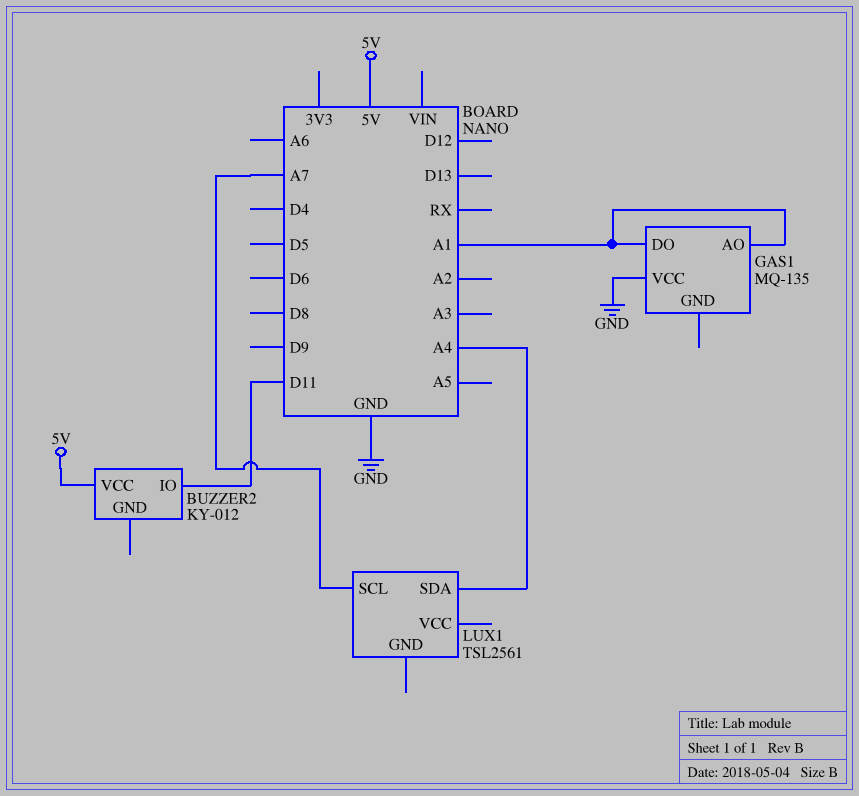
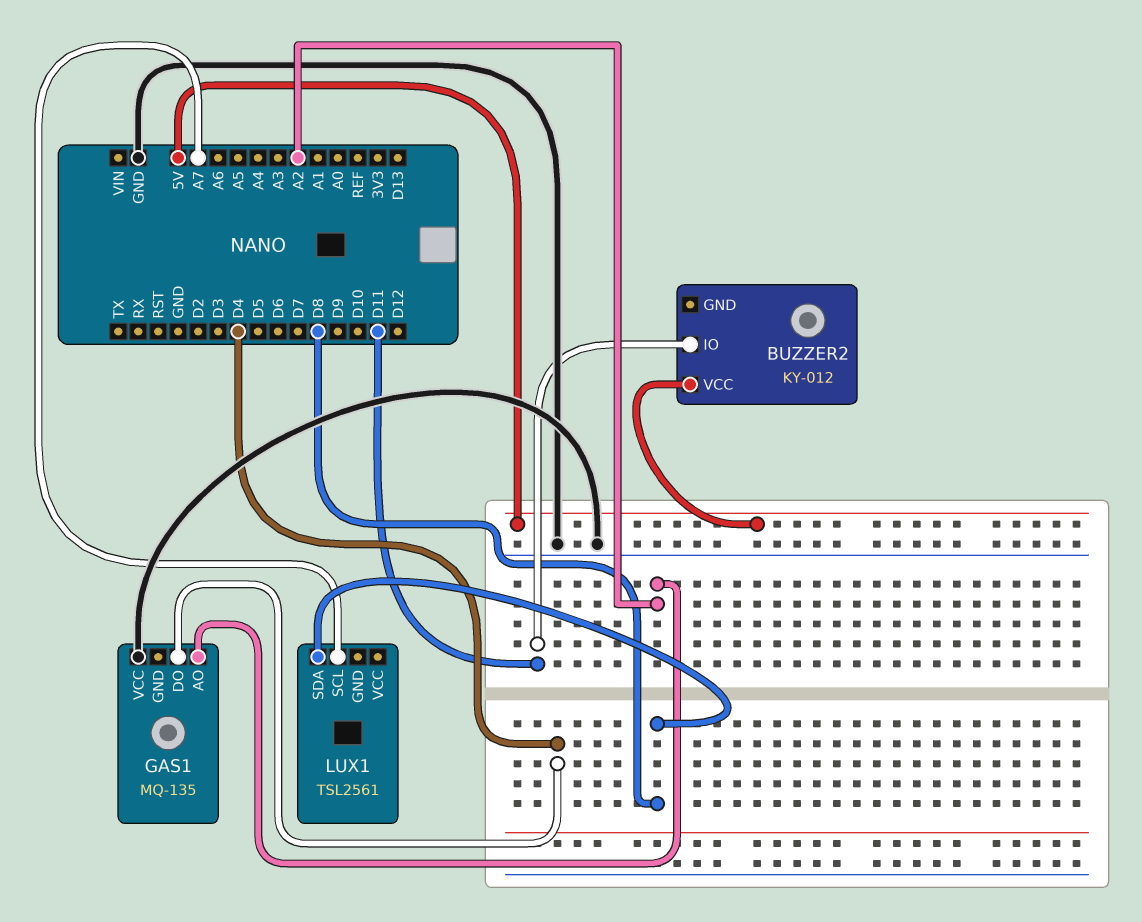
GAS1 pin AO: A1 -> A2
GAS1 pin DO: A1 -> D4
LUX1 pin SDA: A4 -> D8

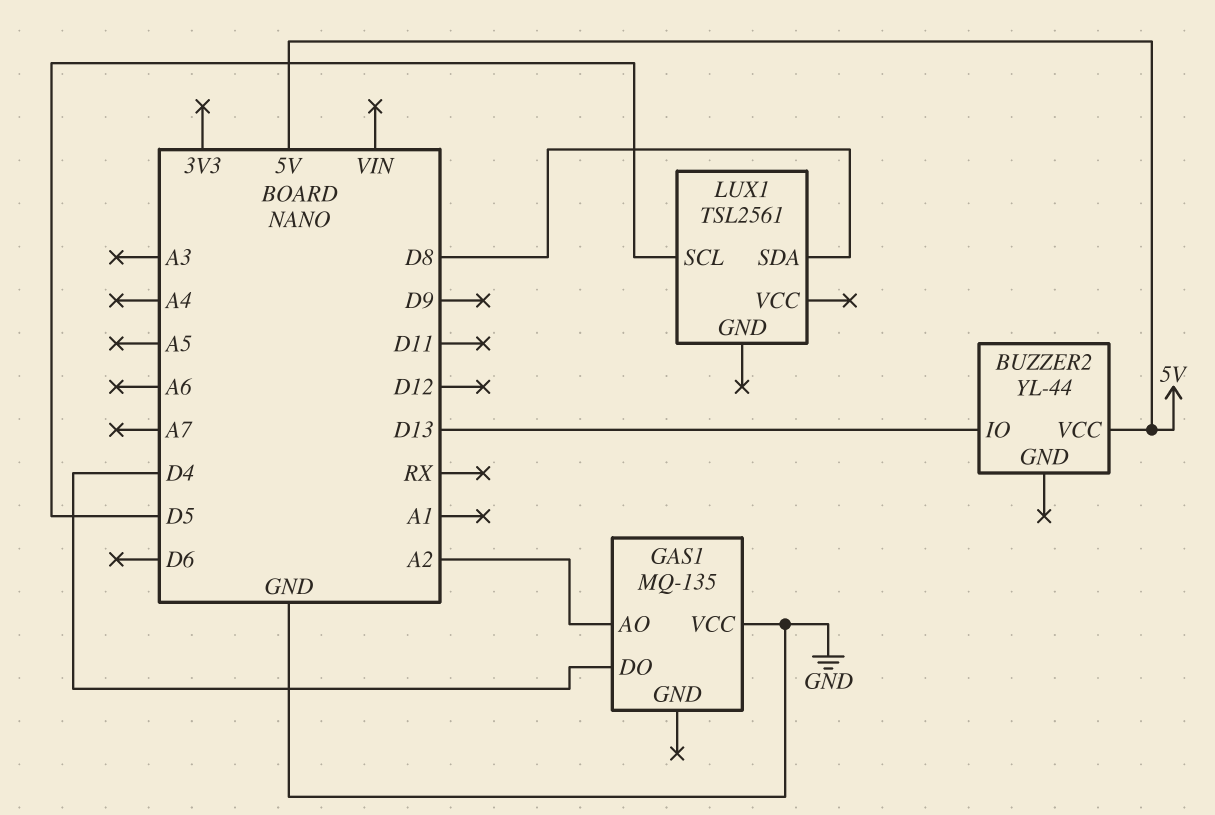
BUZZER2: KY-012 -> YL-44
BUZZER2 pin IO: D11 -> D13
LUX1 pin SCL: A7 -> D5

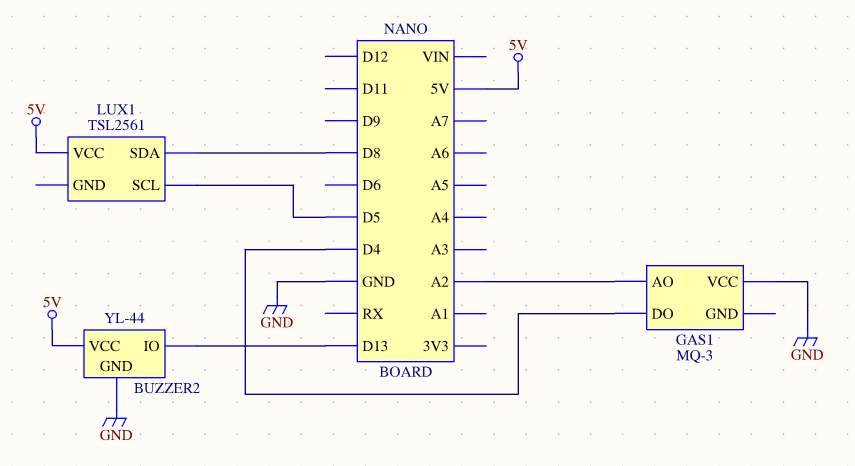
BUZZER2 pin GND: none -> GND
GAS1: MQ-135 -> MQ-3
LUX1 pin VCC: none -> 5V

